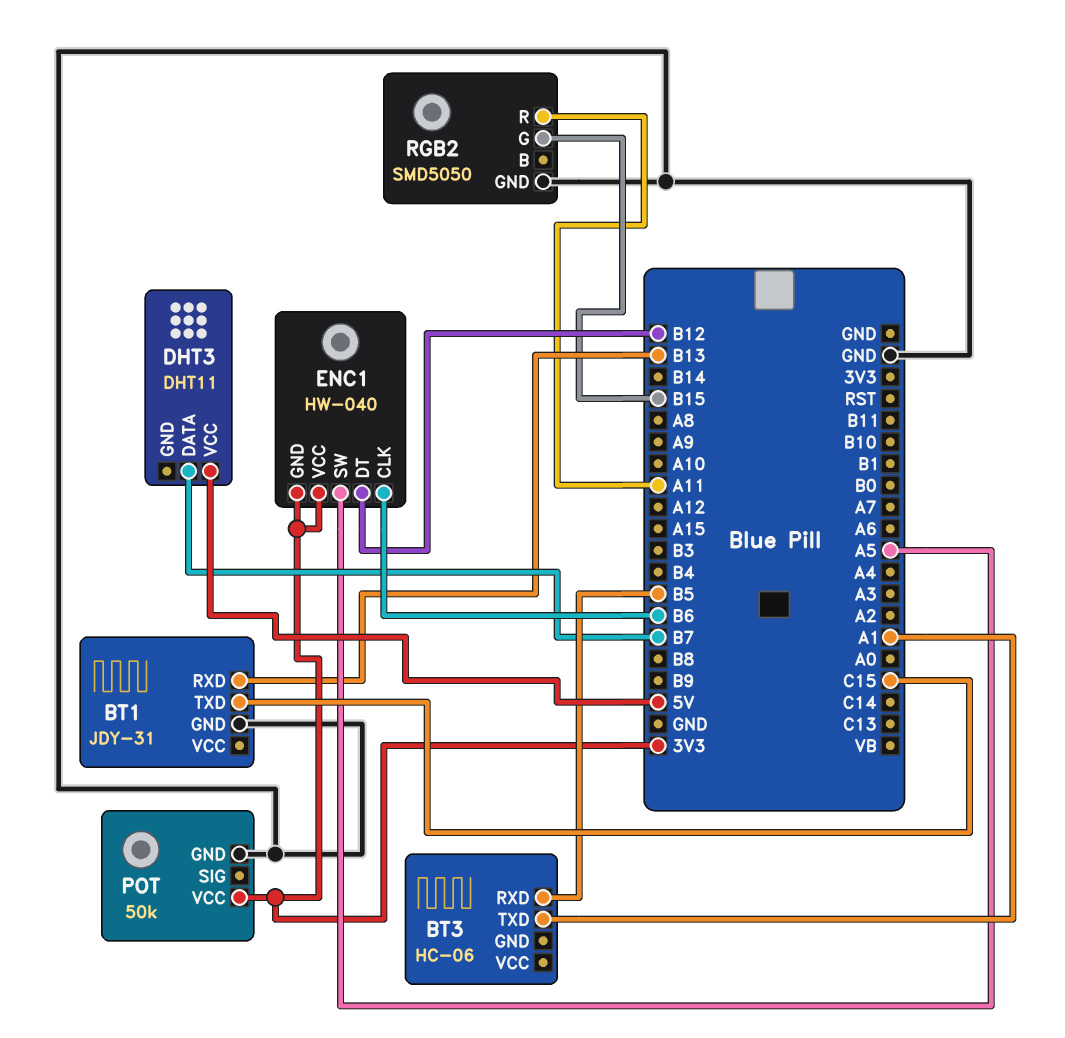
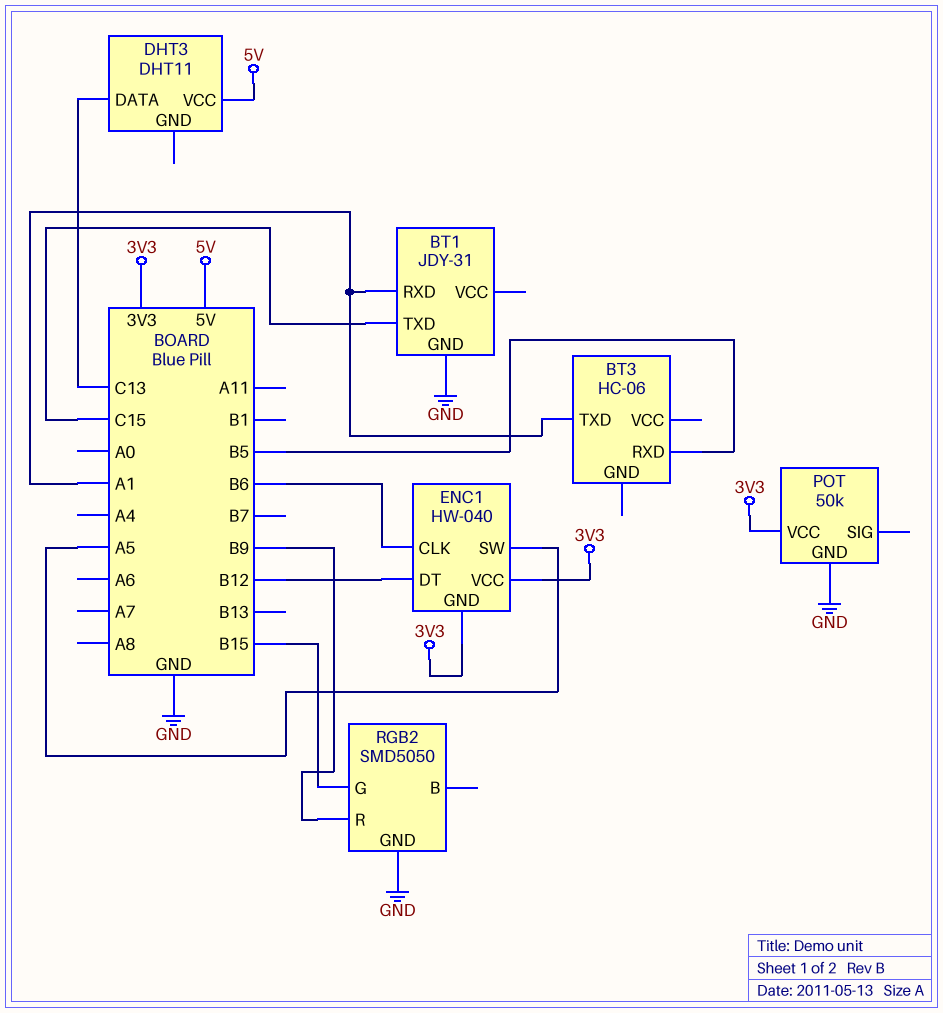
BT1 pin RXD: B13 -> A1
DHT3 pin DATA: B7 -> C13
RGB2 pin R: A11 -> B9

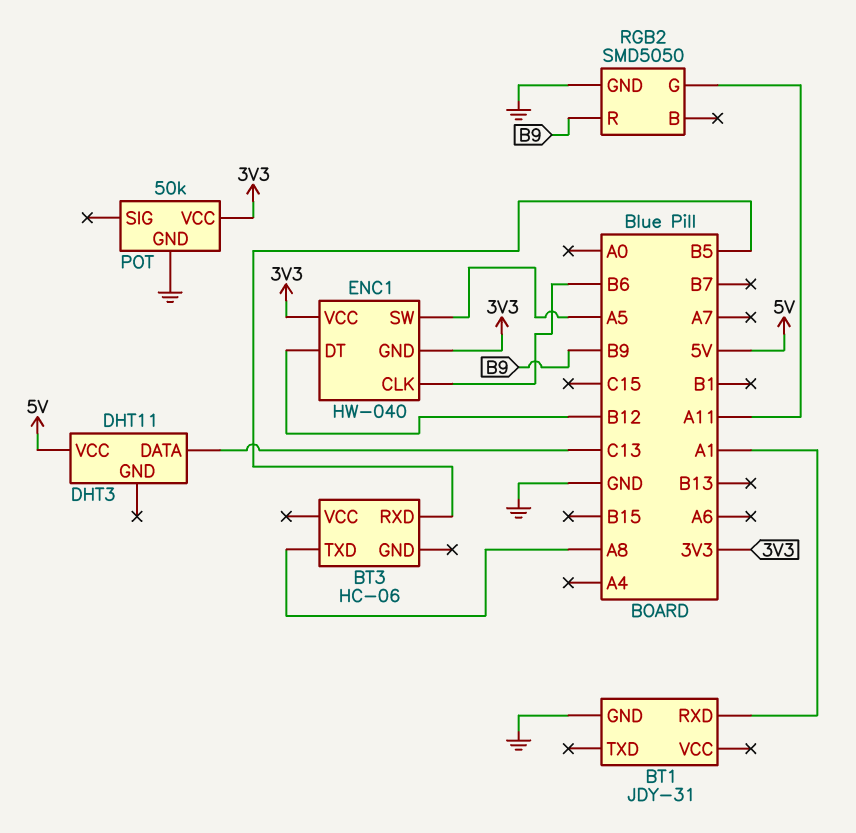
BT1 pin TXD: C15 -> none
BT3 pin TXD: A1 -> A8
RGB2 pin G: B15 -> A11

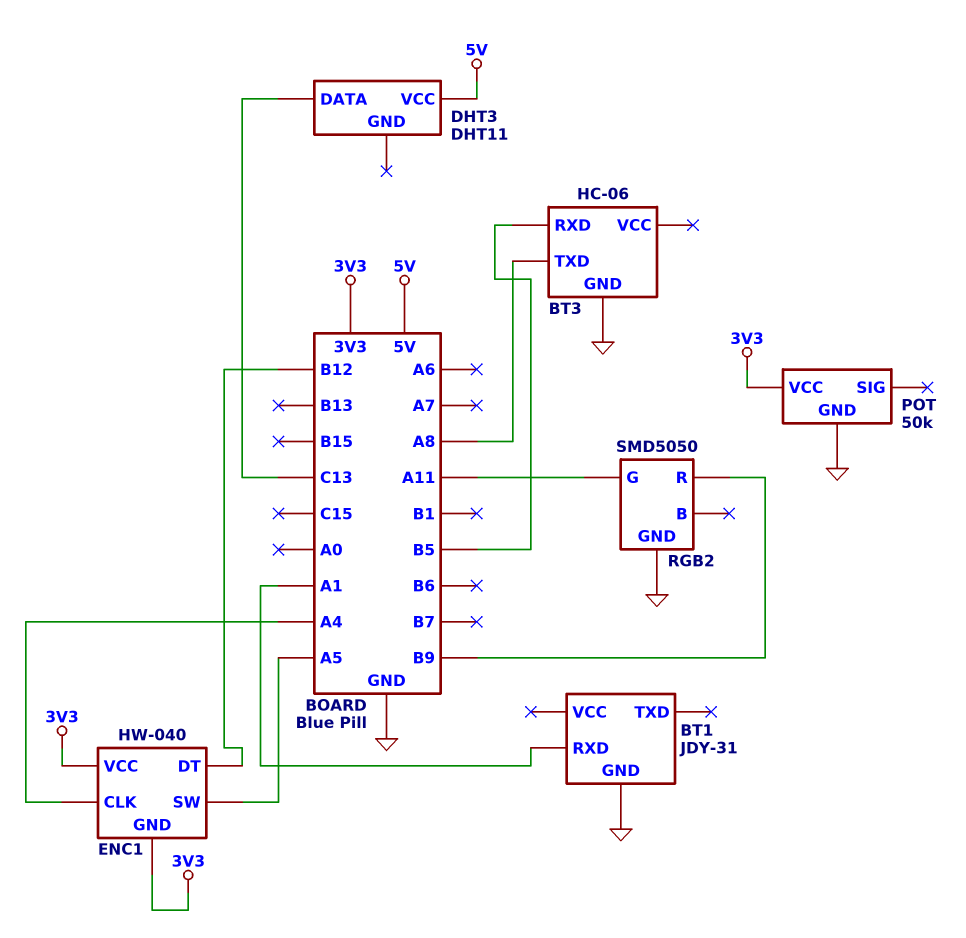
BT3 pin GND: none -> GND
ENC1 pin CLK: B6 -> A4

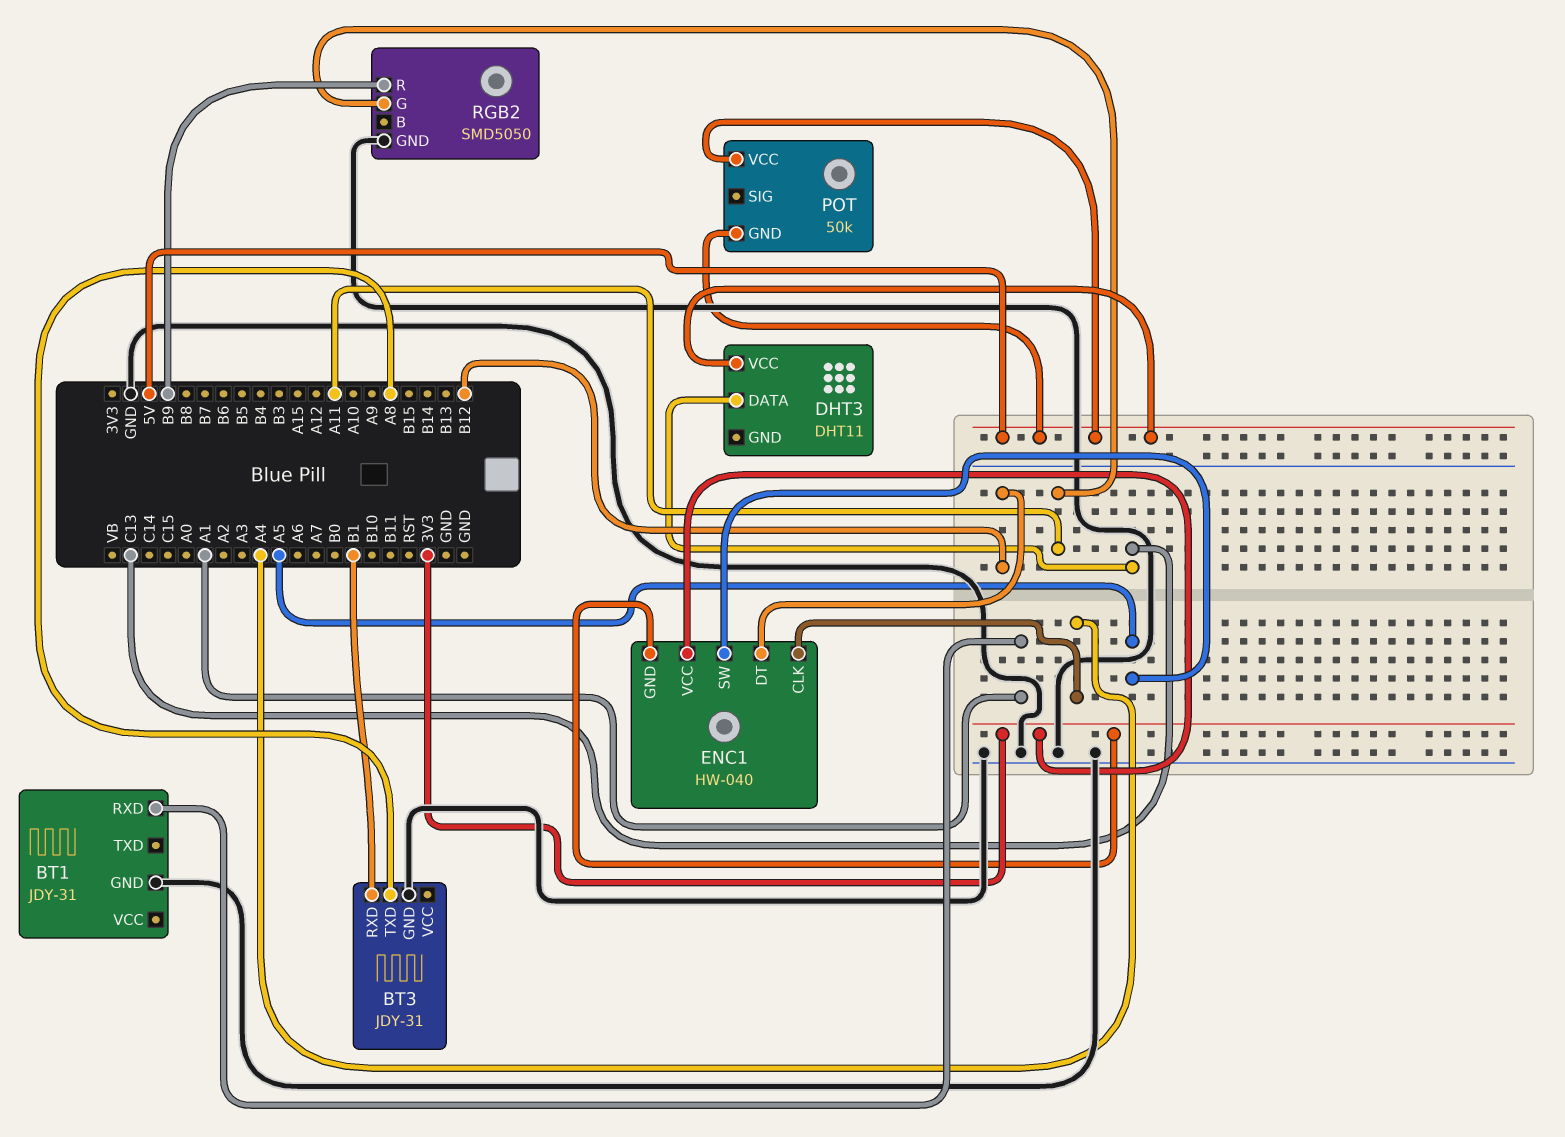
BT3: HC-06 -> JDY-31
BT3 pin RXD: B5 -> B1
POT pin GND: GND -> 5V
POT pin VCC: 3V3 -> 5V

